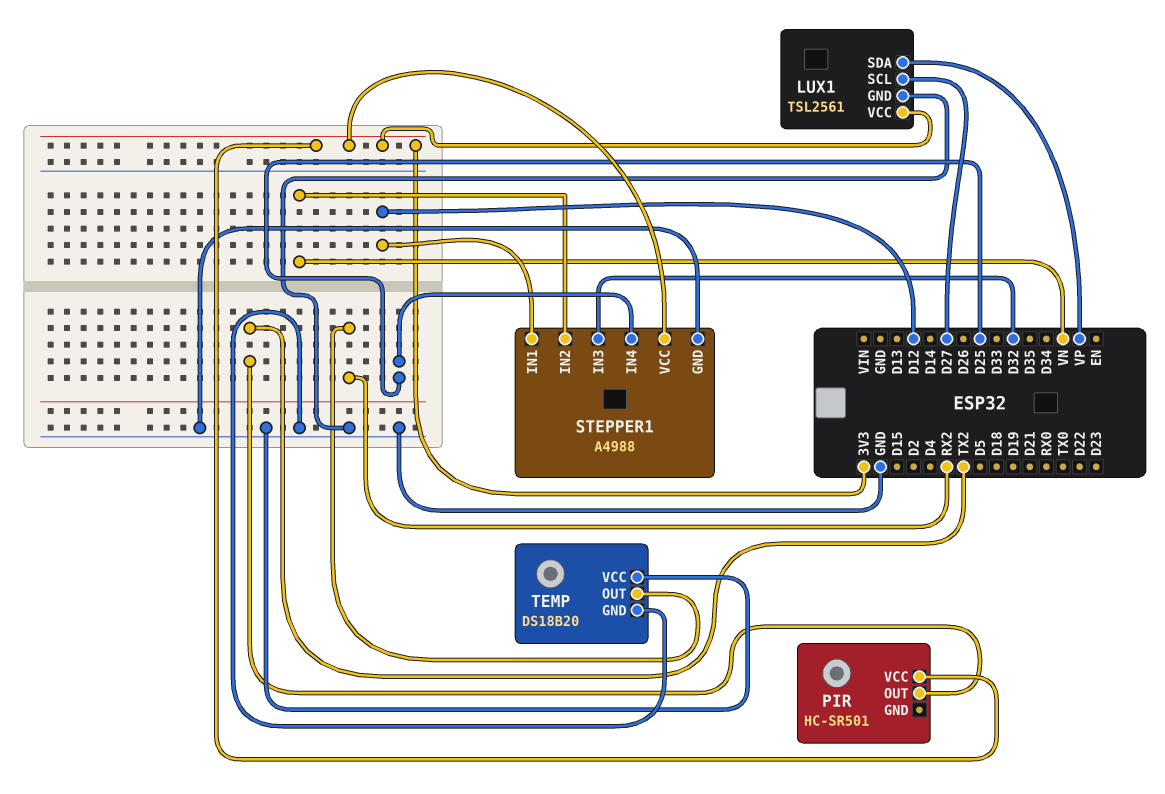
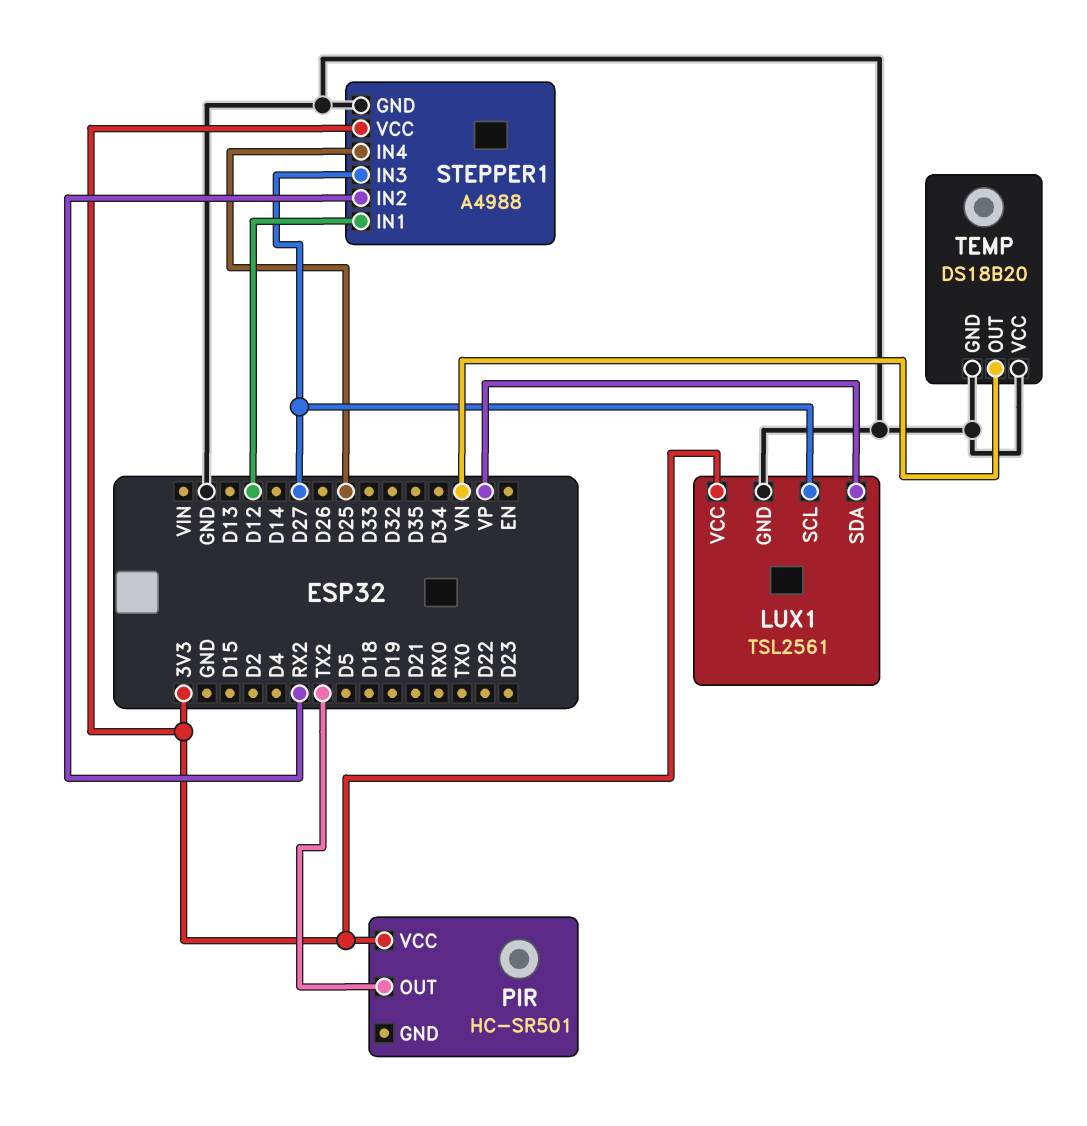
STEPPER1 pin IN2: VN -> RX2
STEPPER1 pin IN3: D32 -> D27
TEMP pin OUT: RX2 -> VN

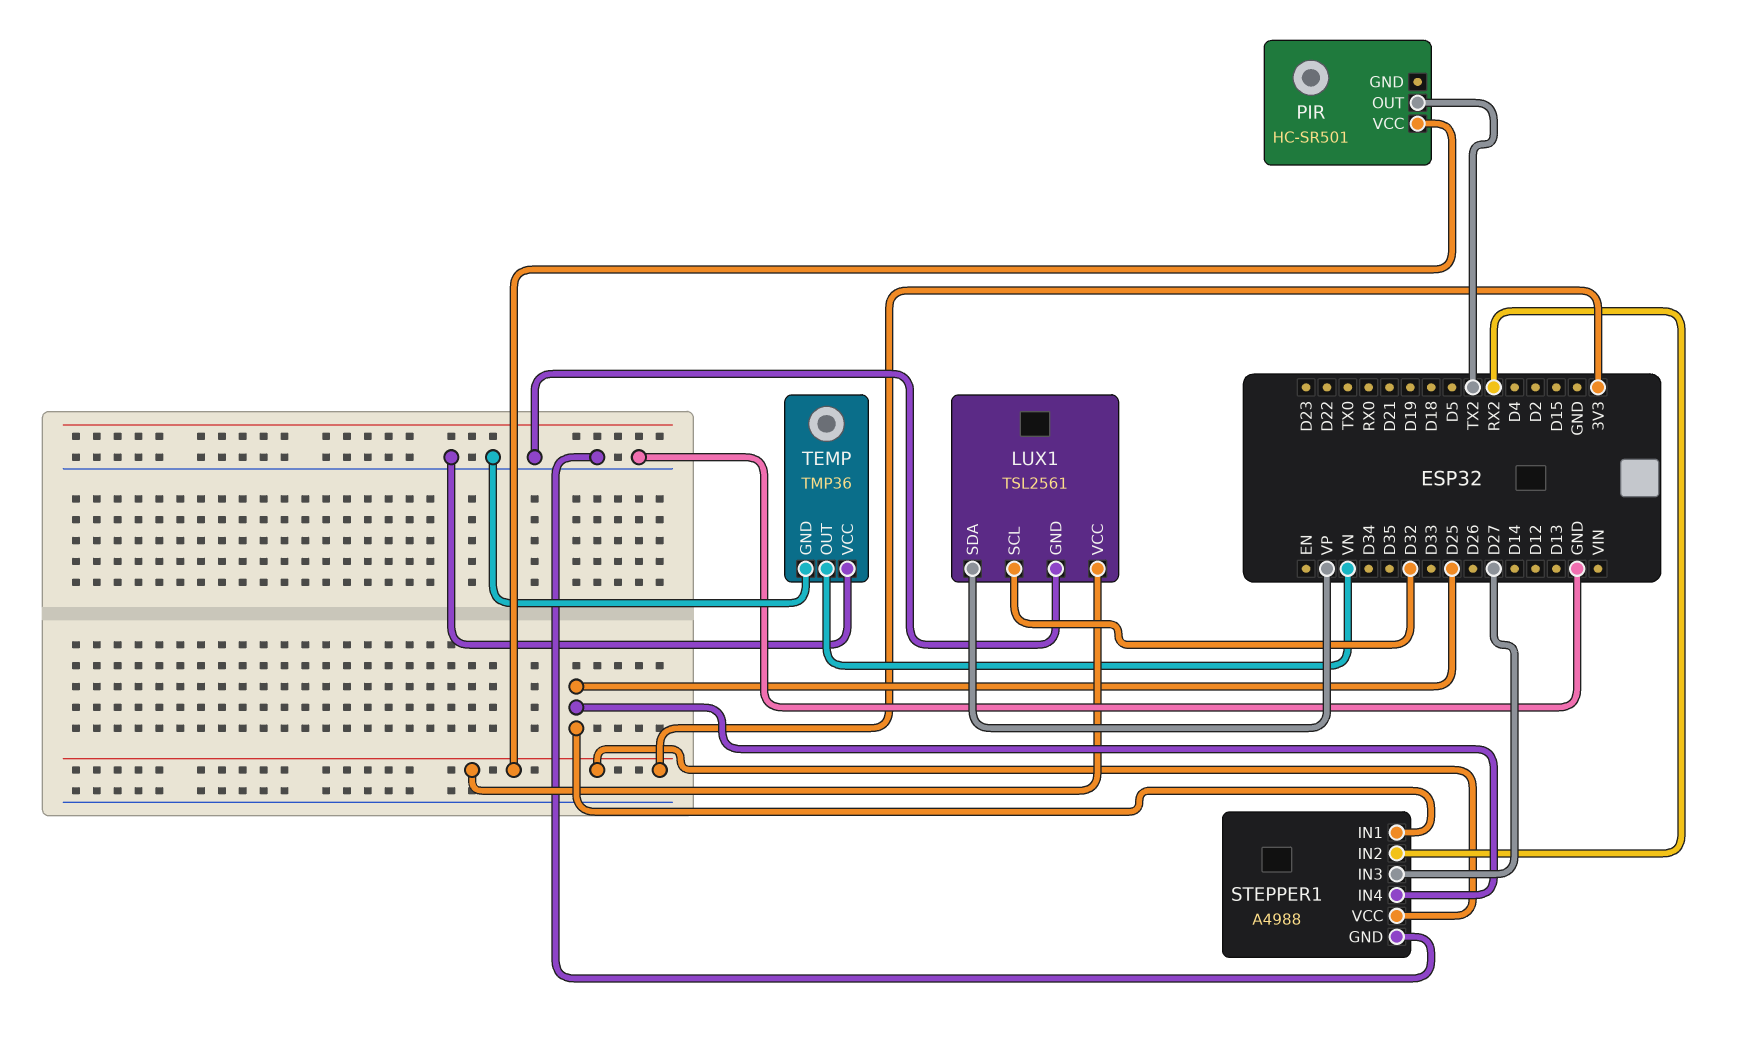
LUX1 pin SCL: D27 -> D32
STEPPER1 pin IN1: D12 -> D25
TEMP: DS18B20 -> TMP36

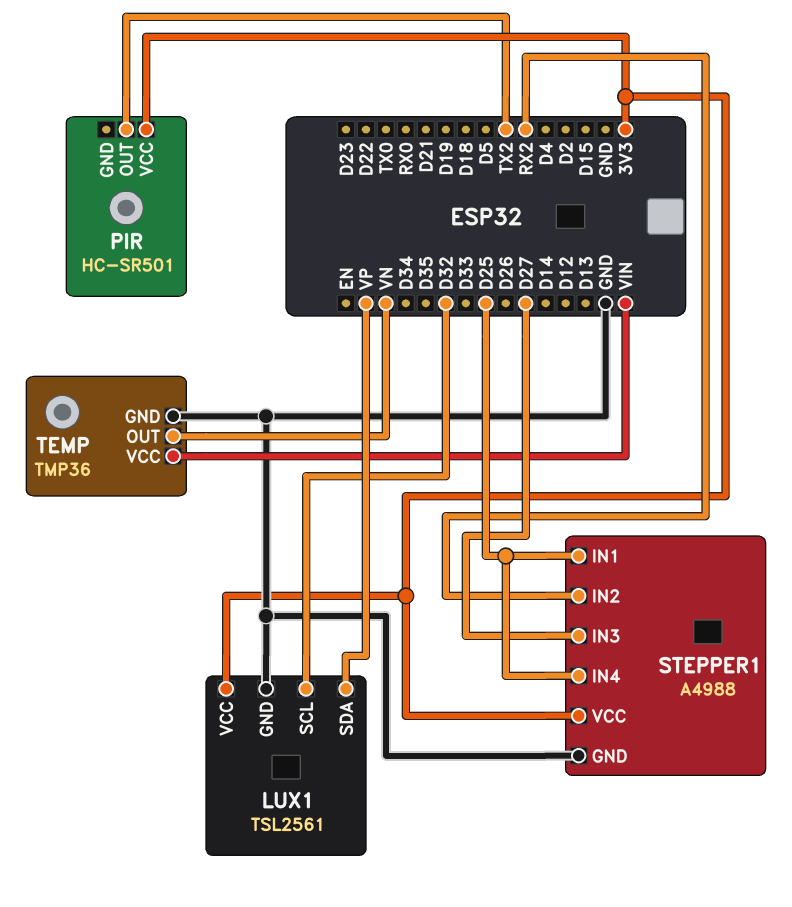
TEMP pin VCC: GND -> VIN

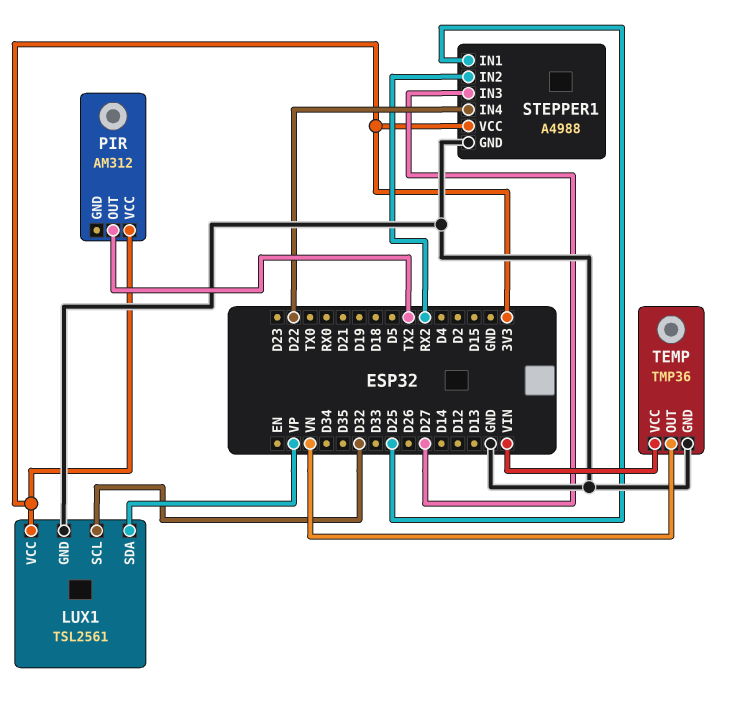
PIR: HC-SR501 -> AM312
STEPPER1 pin IN4: D25 -> D22

